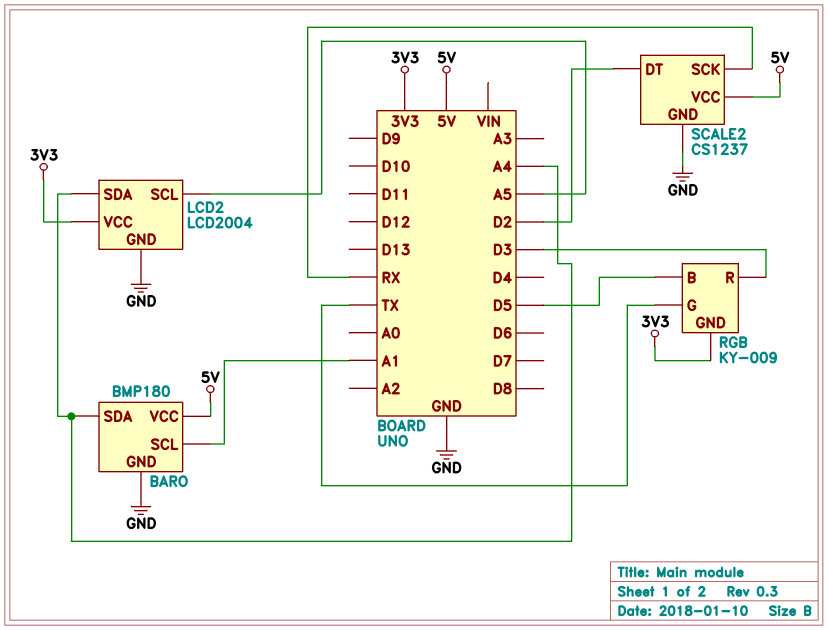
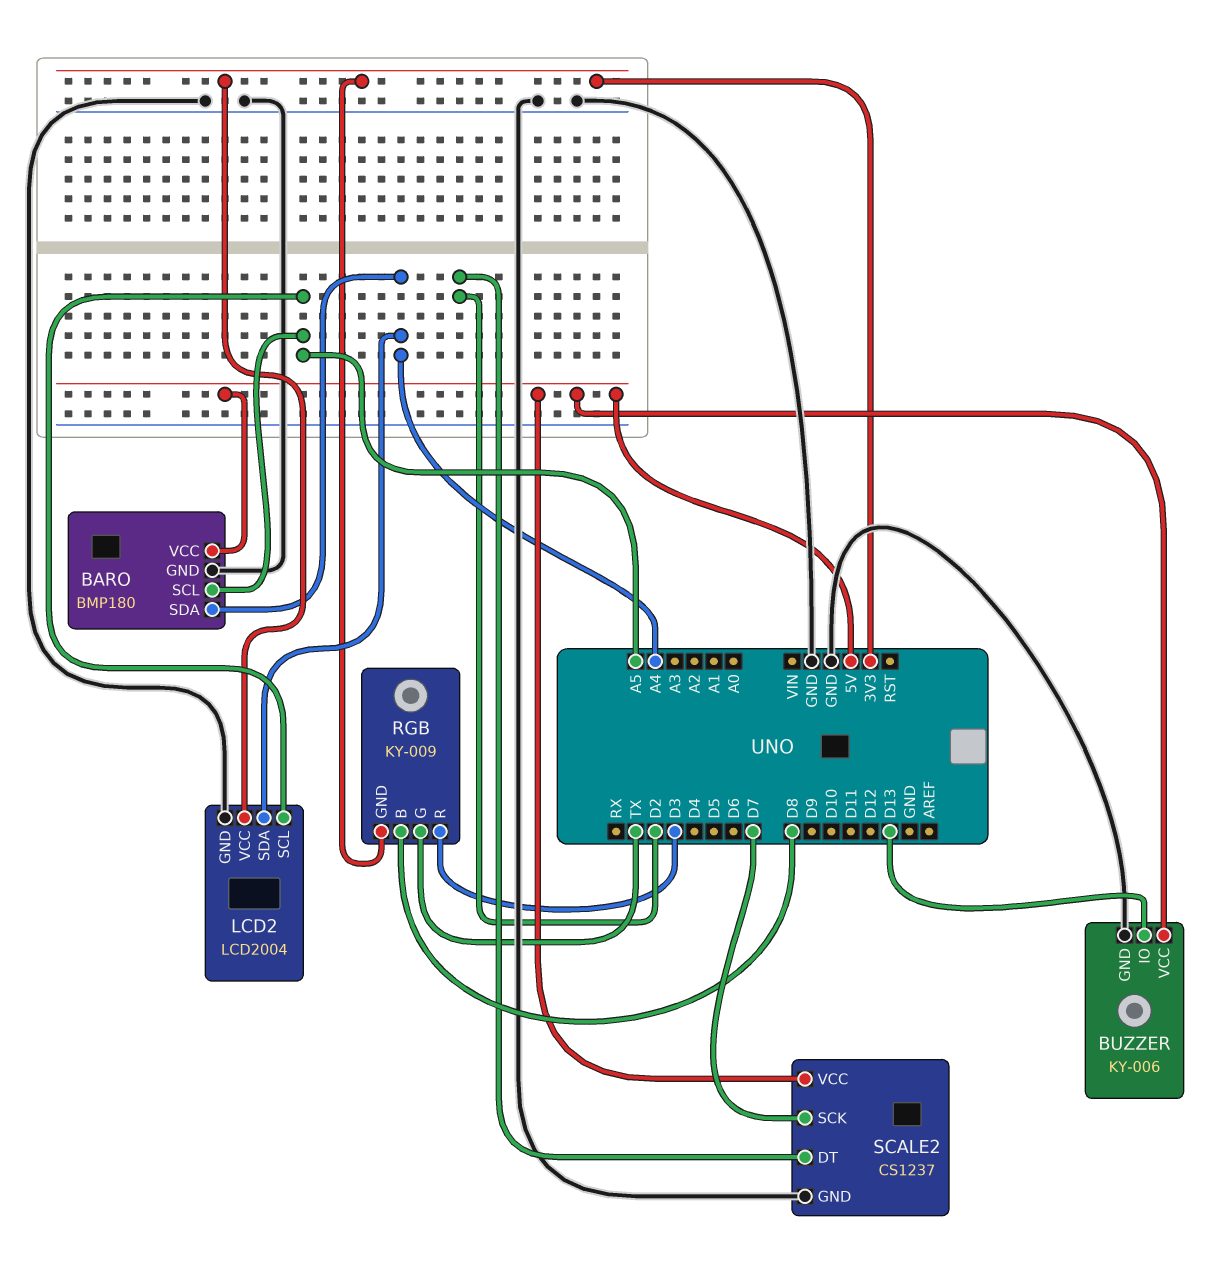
BARO pin SCL: A1 -> A5
BUZZER: none -> KY-006
BUZZER pin GND: none -> GND
BUZZER pin IO: none -> D13
BUZZER pin VCC: none -> 5V
RGB pin B: D5 -> D8
SCALE2 pin SCK: RX -> D7

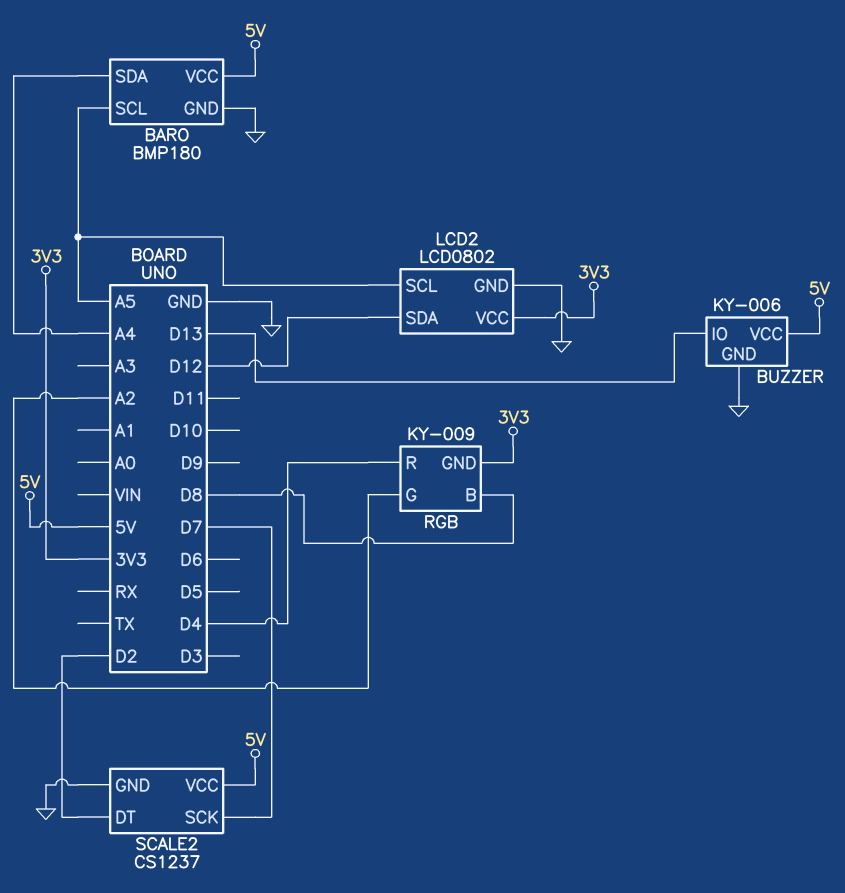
LCD2: LCD2004 -> LCD0802
LCD2 pin SDA: A4 -> D12
RGB pin G: TX -> A2
RGB pin R: D3 -> D4

